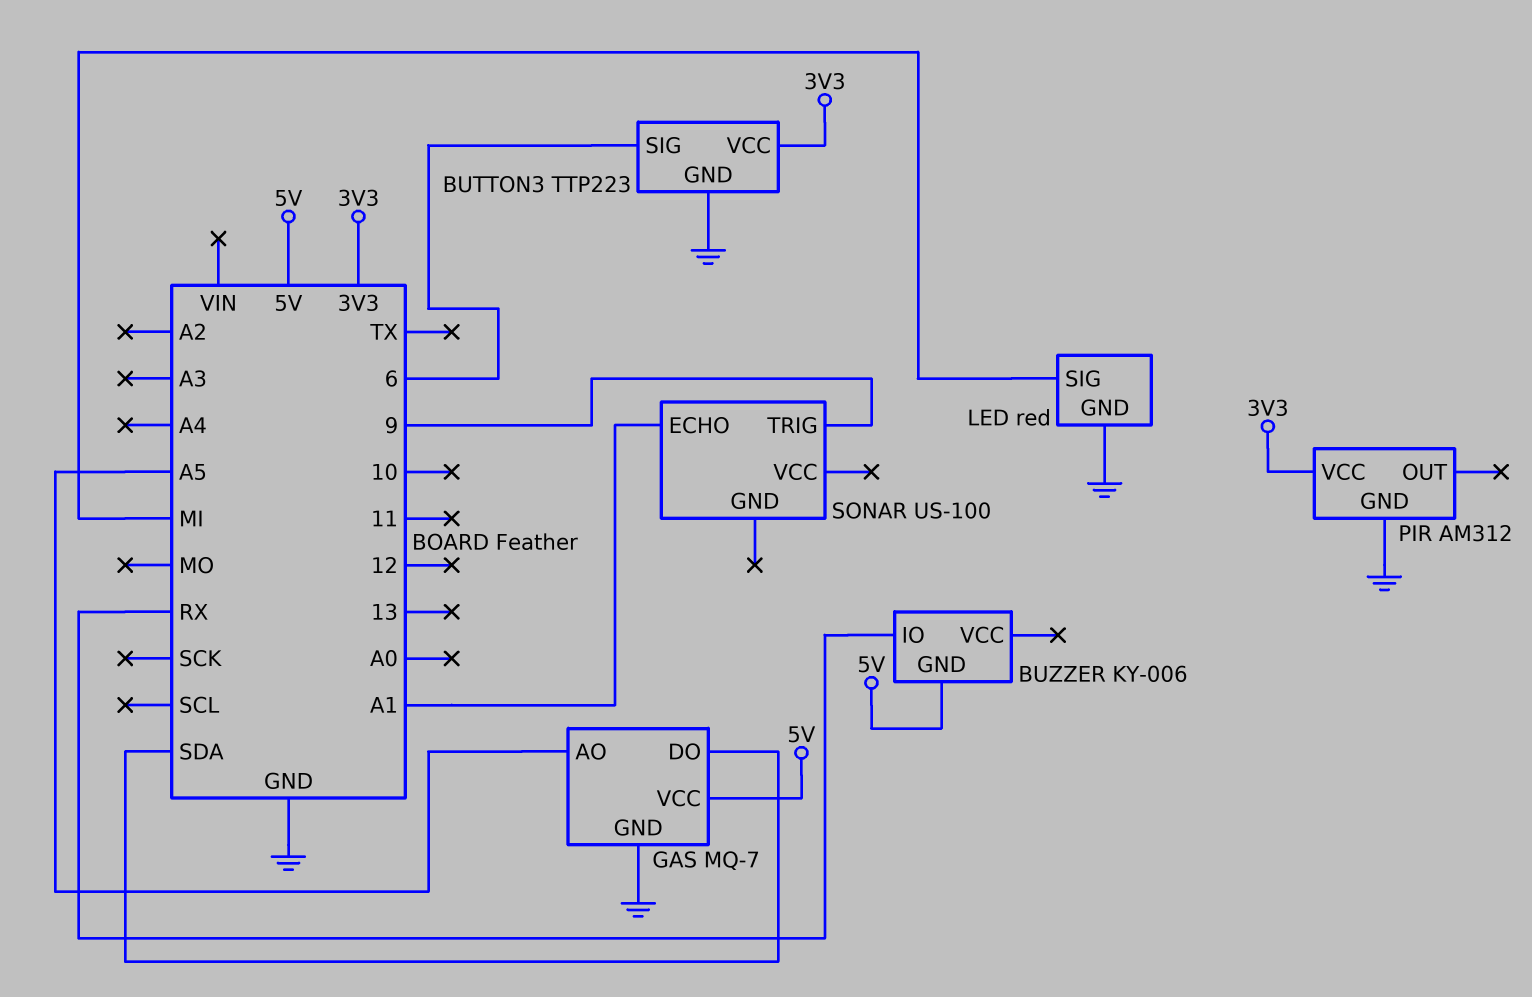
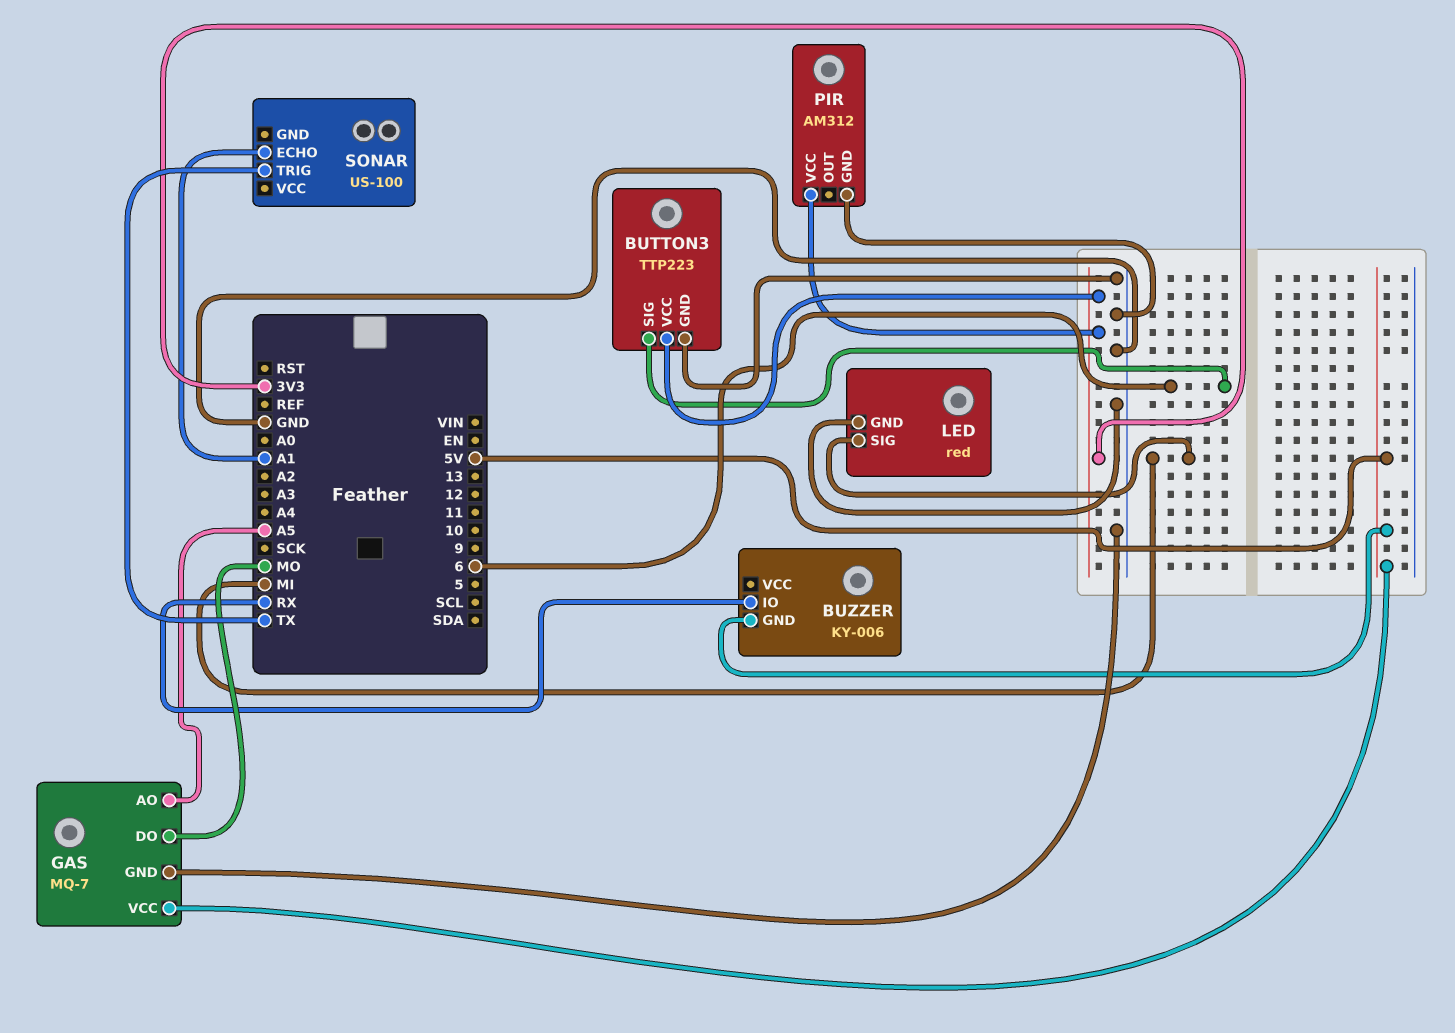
GAS pin DO: SDA -> MO
SONAR pin TRIG: 9 -> TX

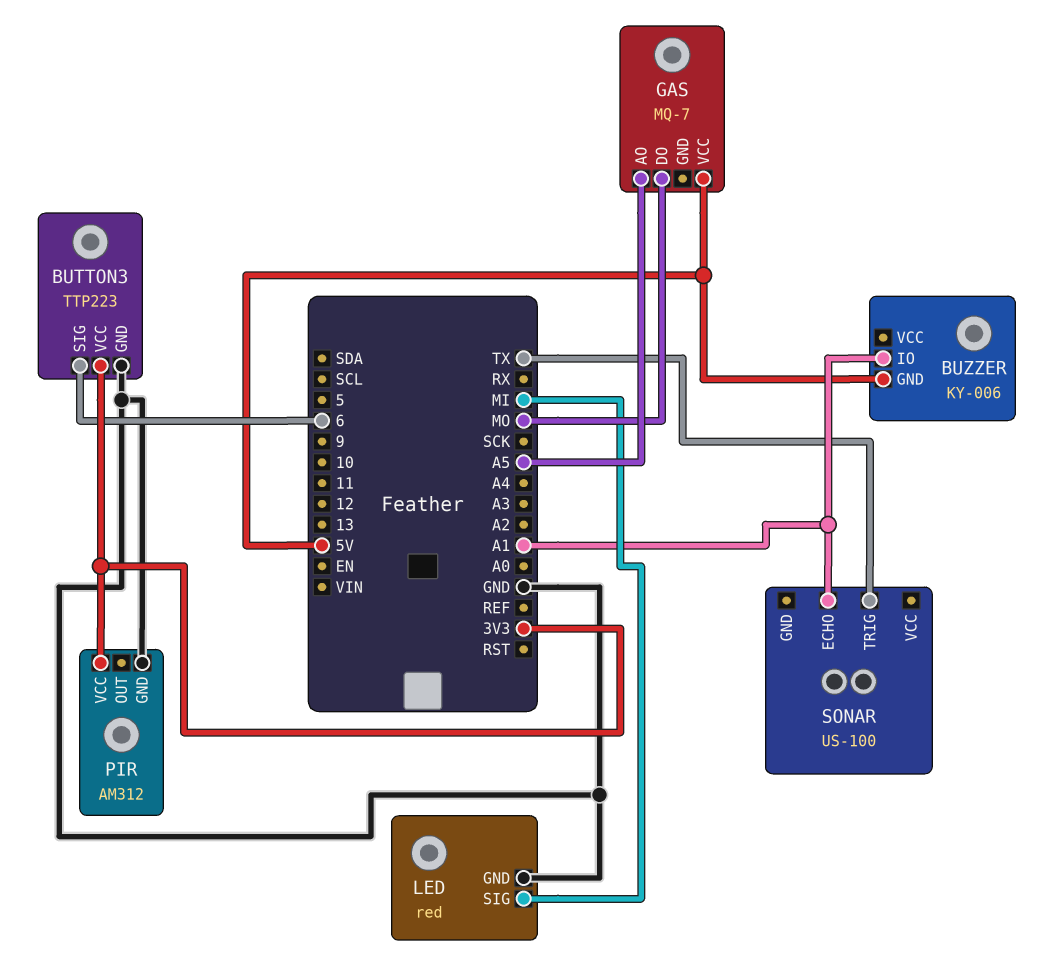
BUZZER pin IO: RX -> A1
GAS pin GND: GND -> none

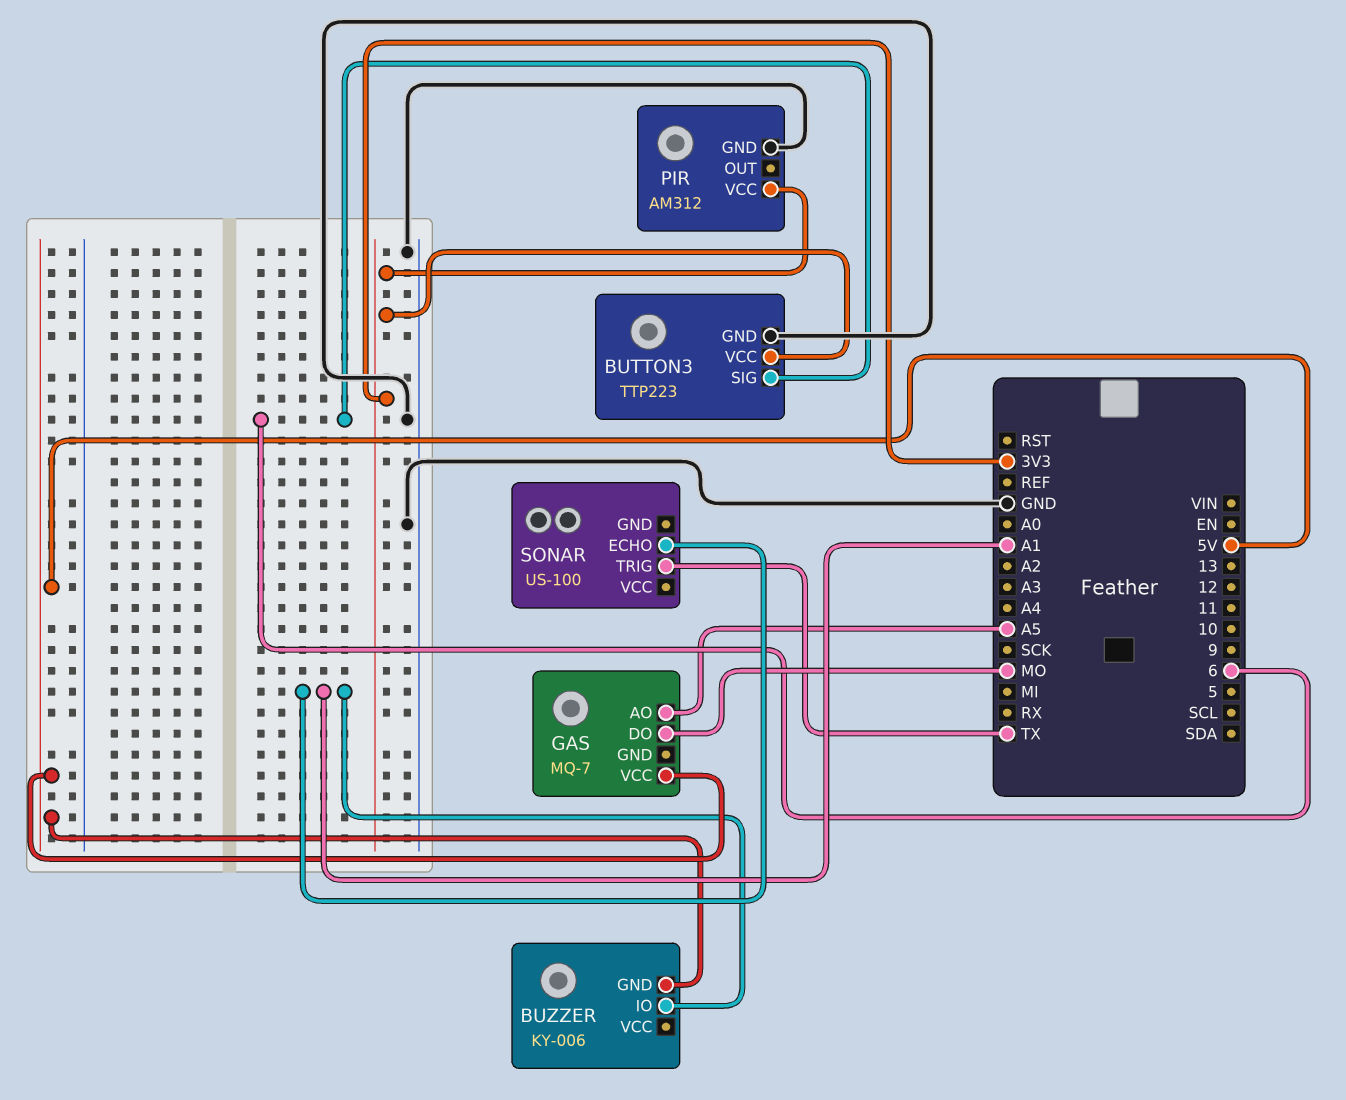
LED: red -> none
LED pin GND: GND -> none
LED pin SIG: MI -> none

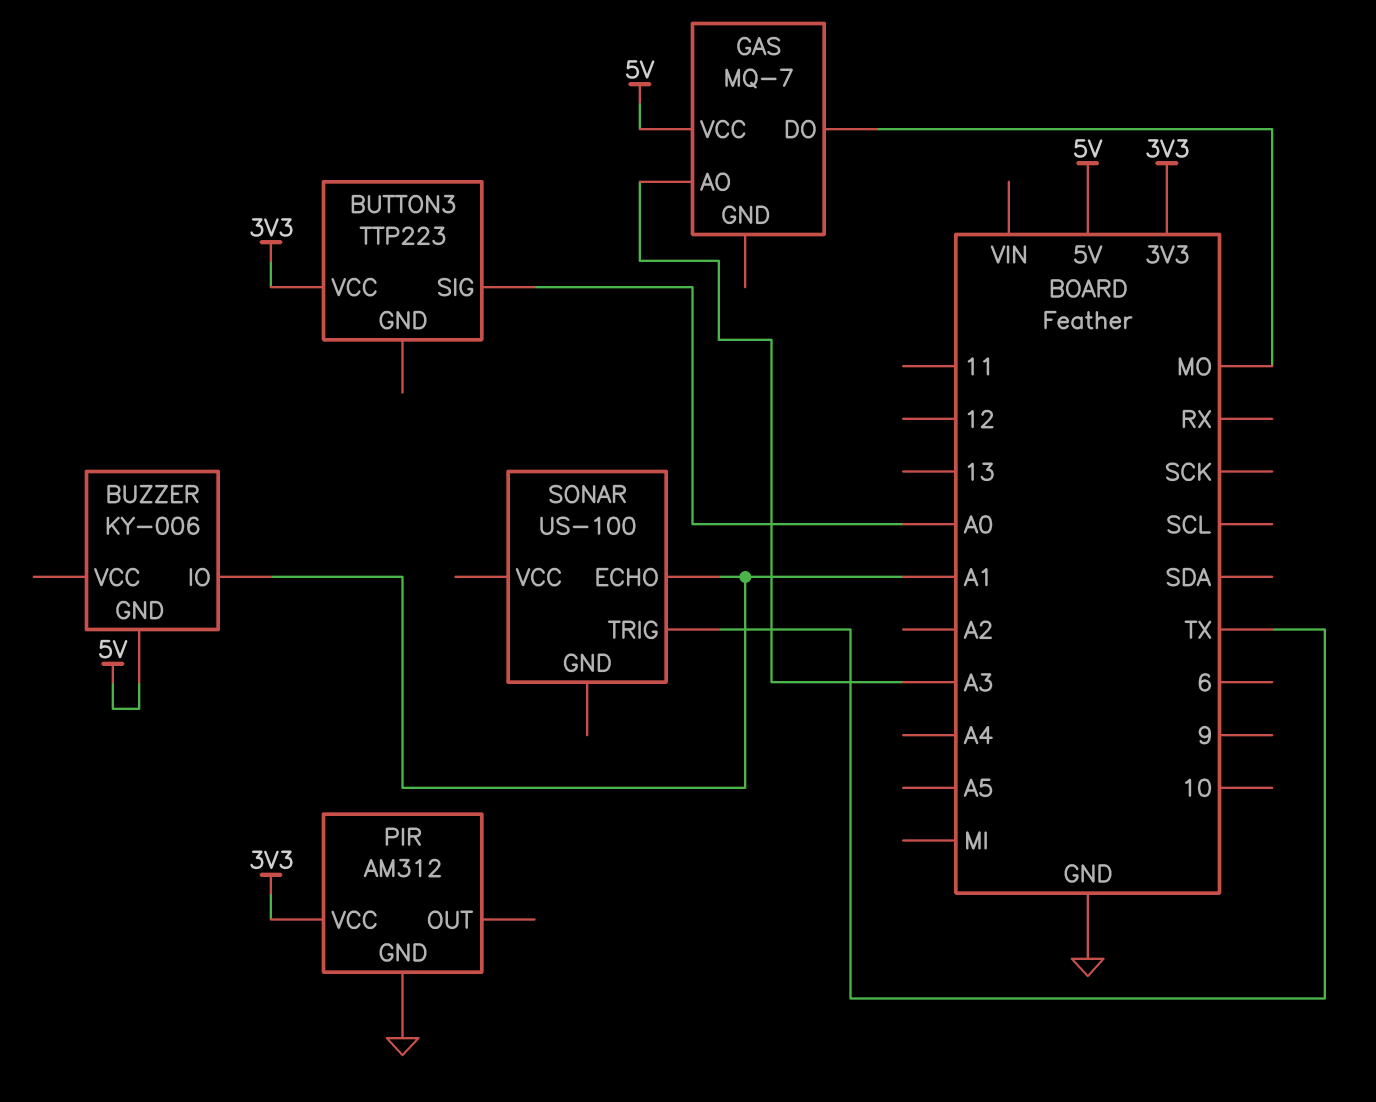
BUTTON3 pin GND: GND -> none
BUTTON3 pin SIG: 6 -> A0
GAS pin AO: A5 -> A3

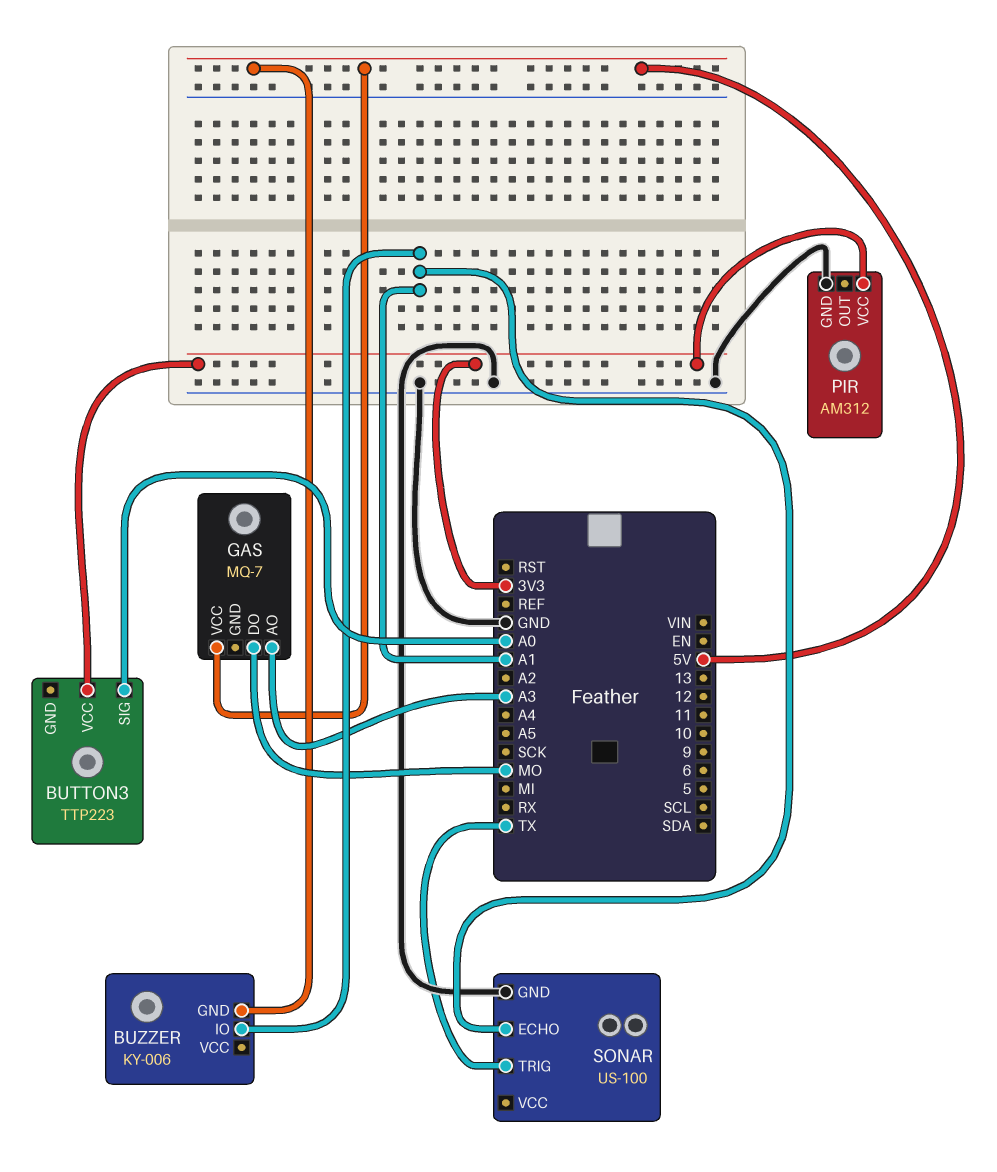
SONAR pin GND: none -> GND

